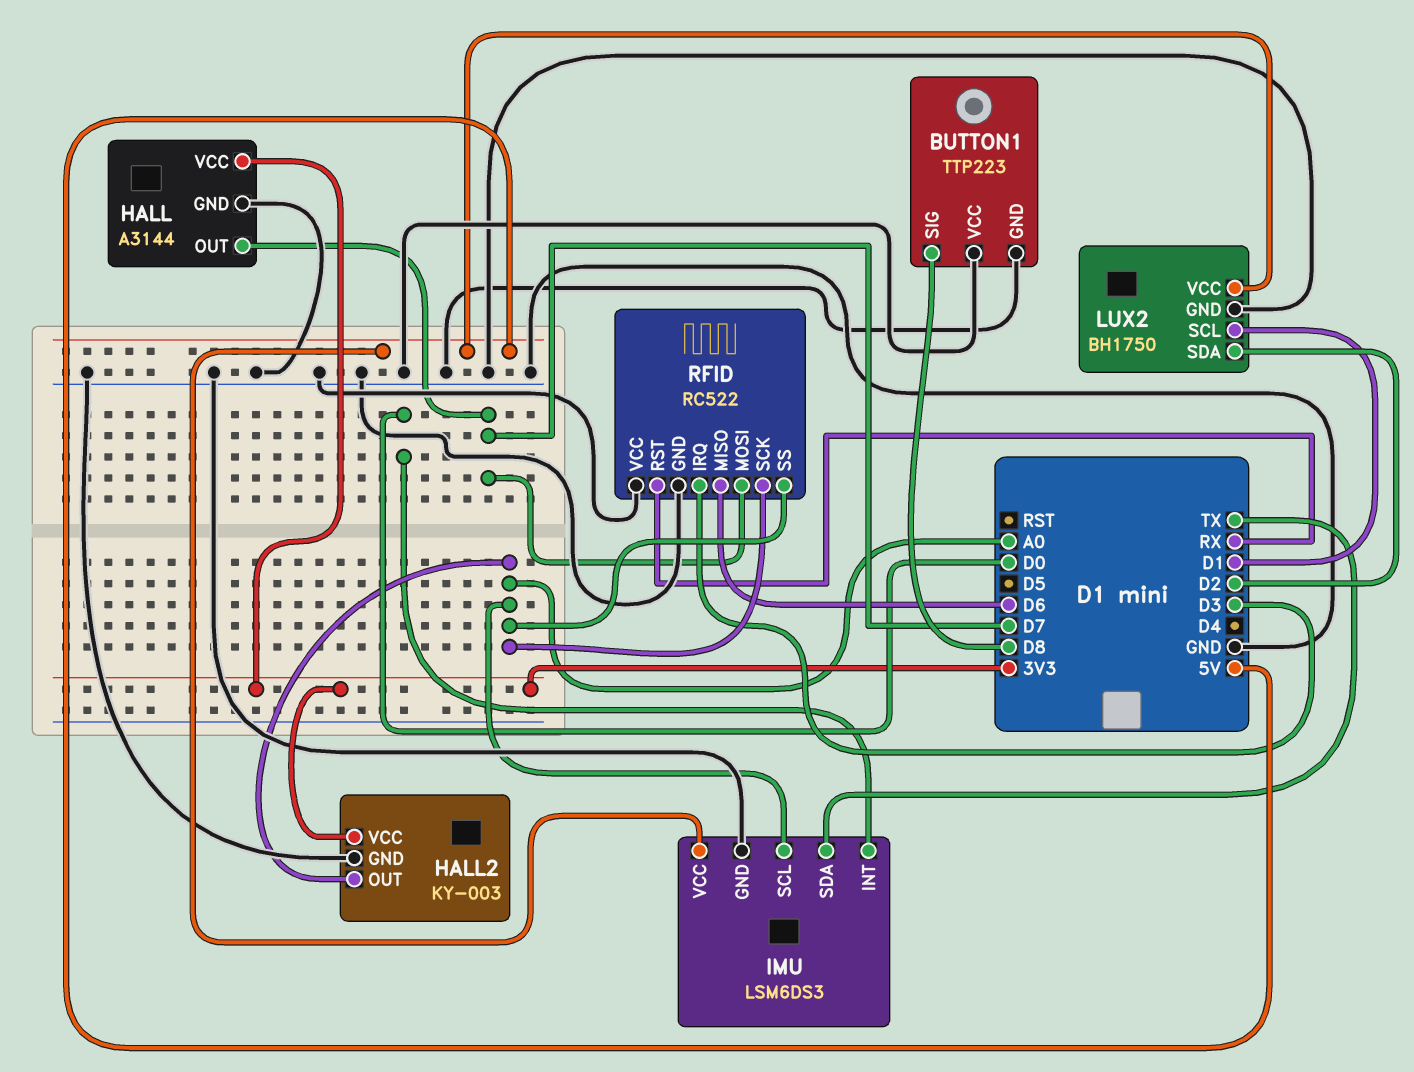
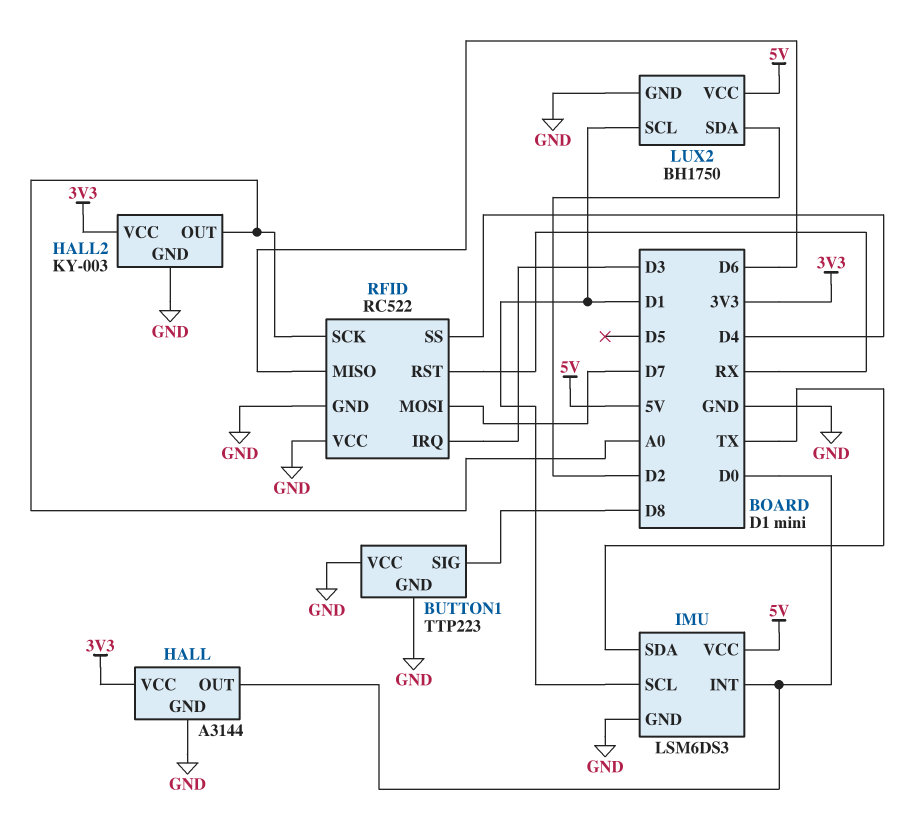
HALL pin OUT: D7 -> D0
IMU pin SCL: A0 -> D1
RFID pin SS: A0 -> D4

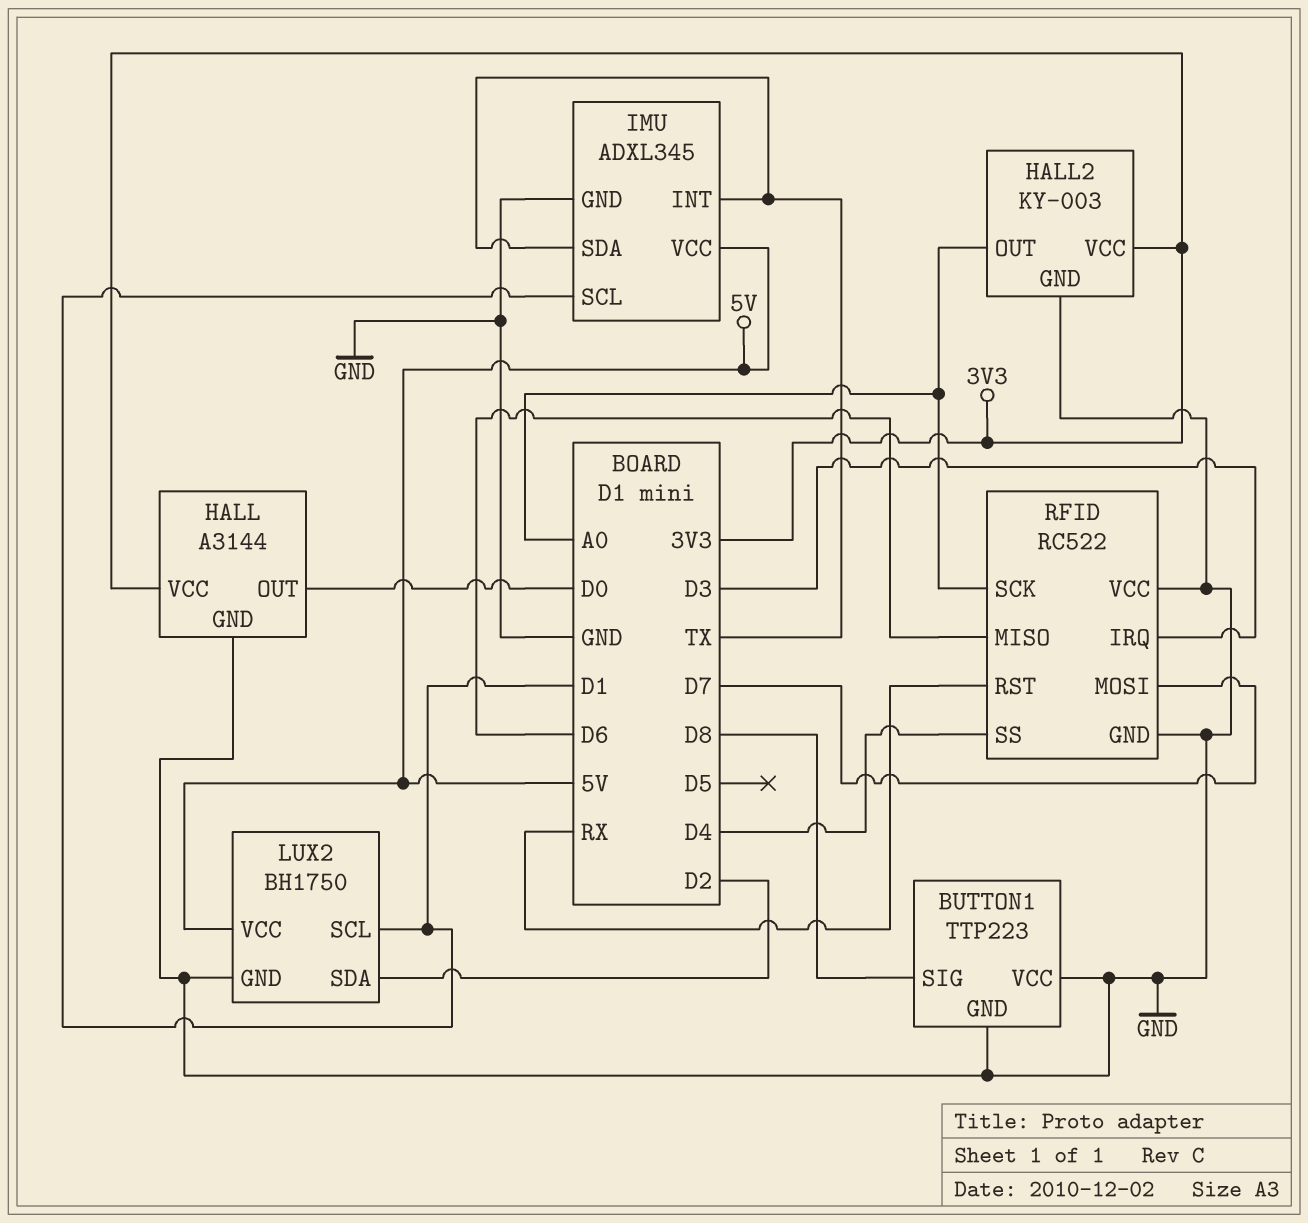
IMU: LSM6DS3 -> ADXL345
IMU pin INT: D0 -> TX

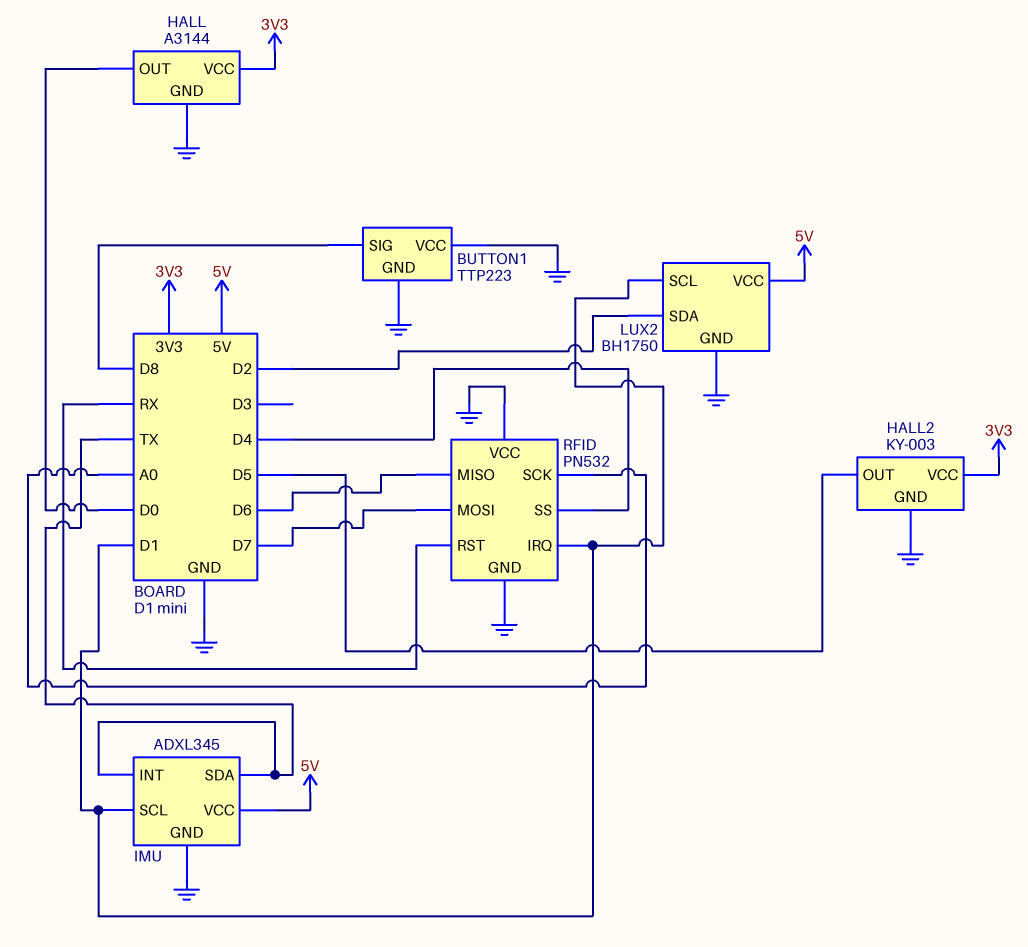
HALL2 pin OUT: A0 -> D5
RFID: RC522 -> PN532
RFID pin IRQ: D3 -> D1

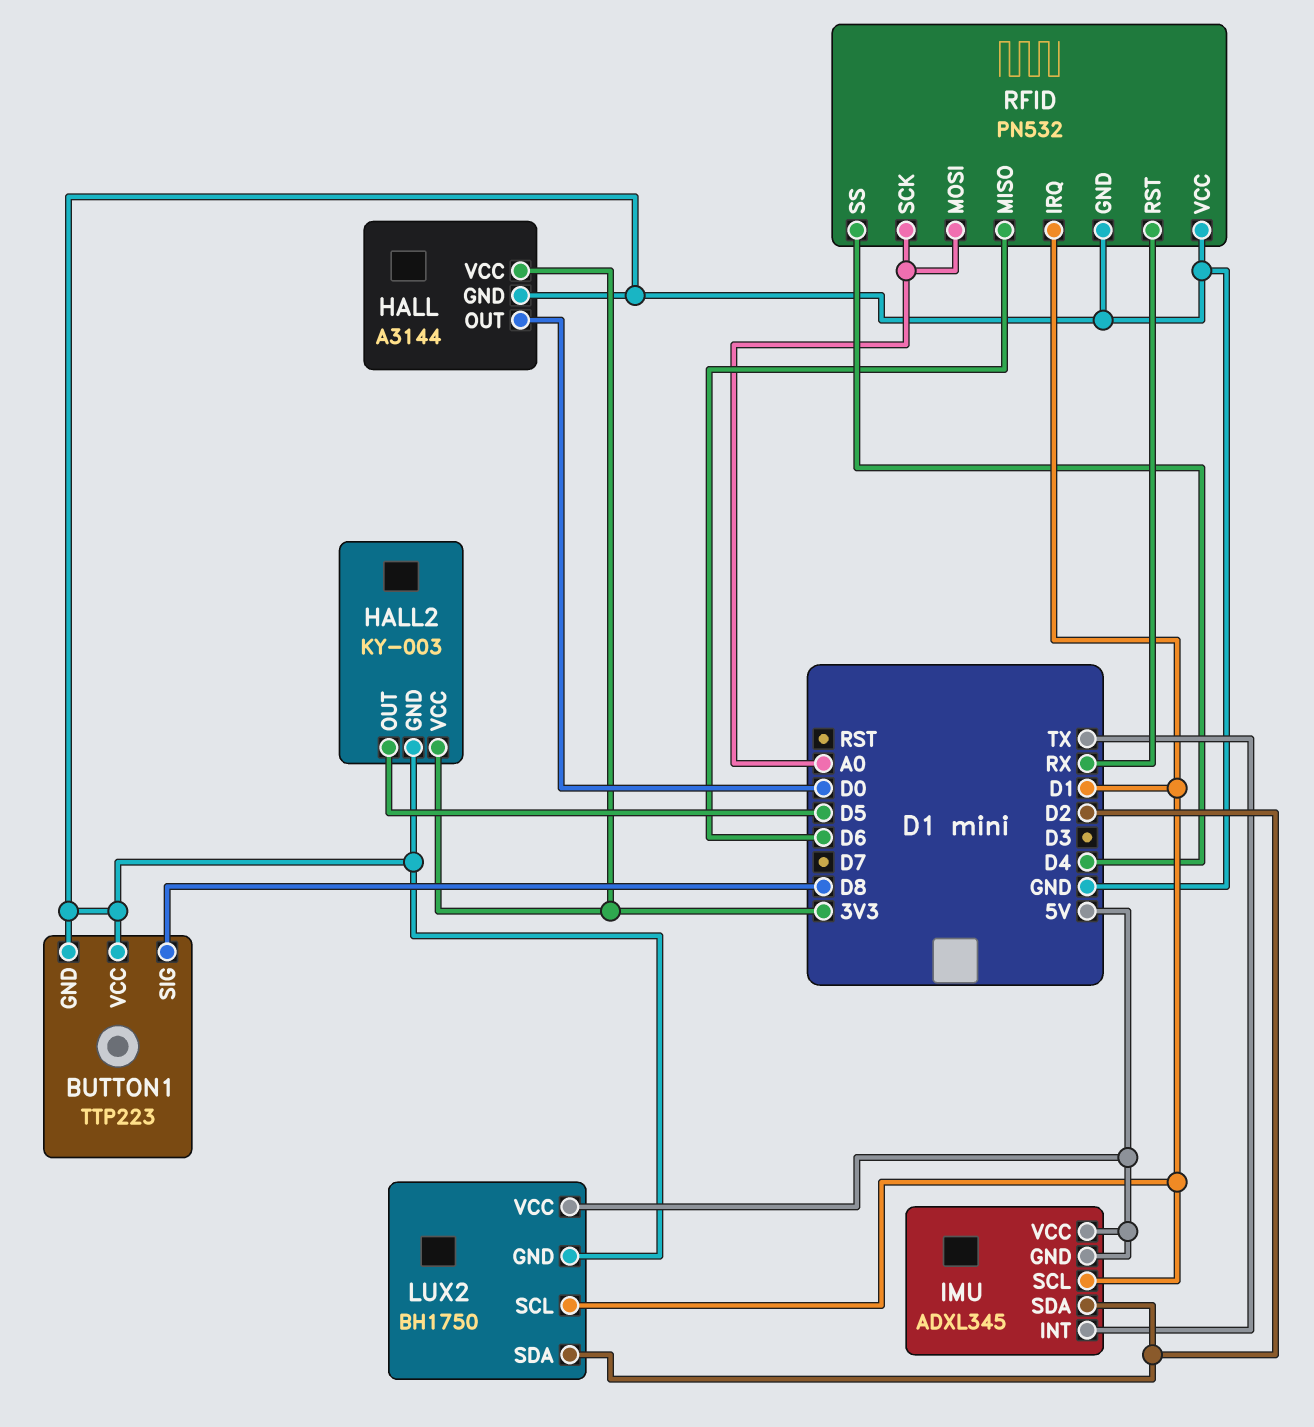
IMU pin GND: GND -> 5V
IMU pin SDA: TX -> D2
RFID pin MOSI: D7 -> A0

